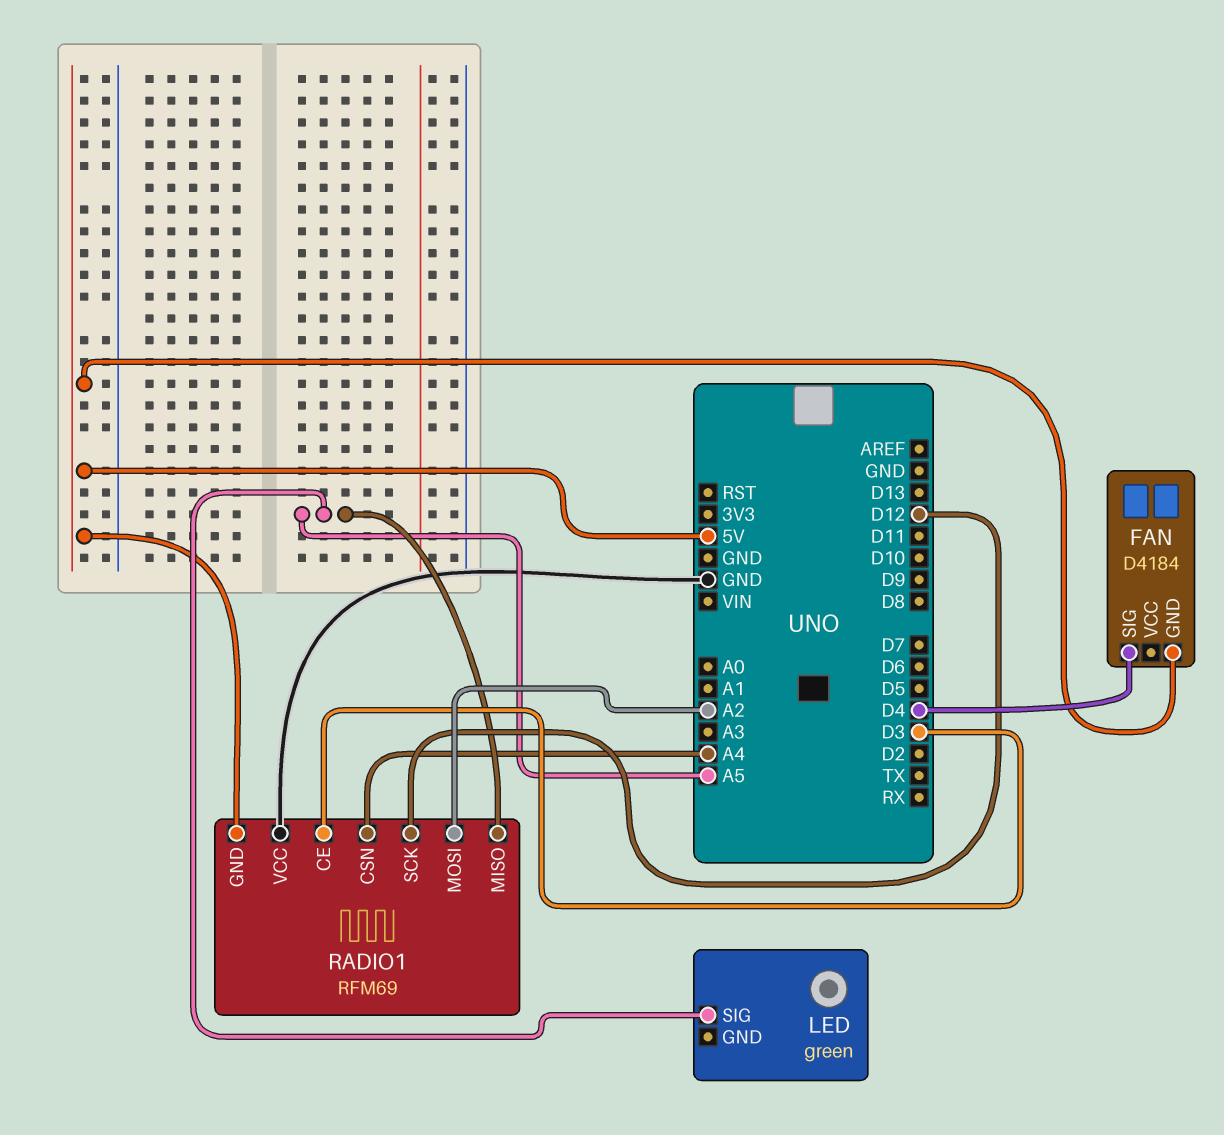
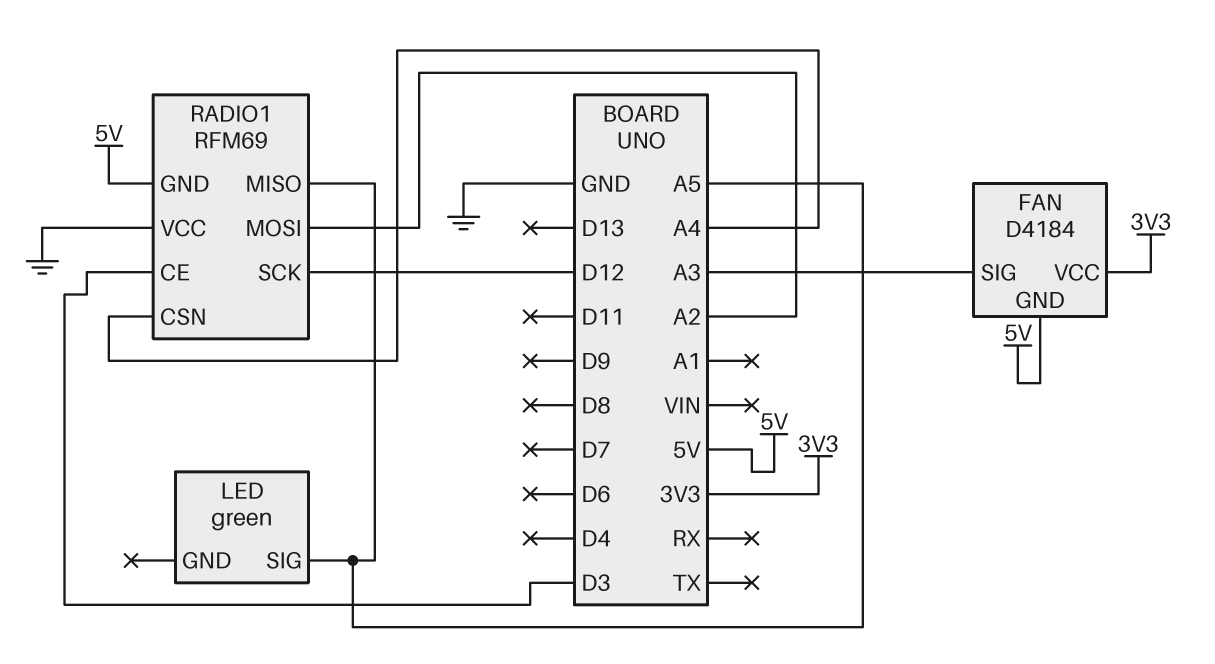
FAN pin SIG: D4 -> A3
FAN pin VCC: none -> 3V3

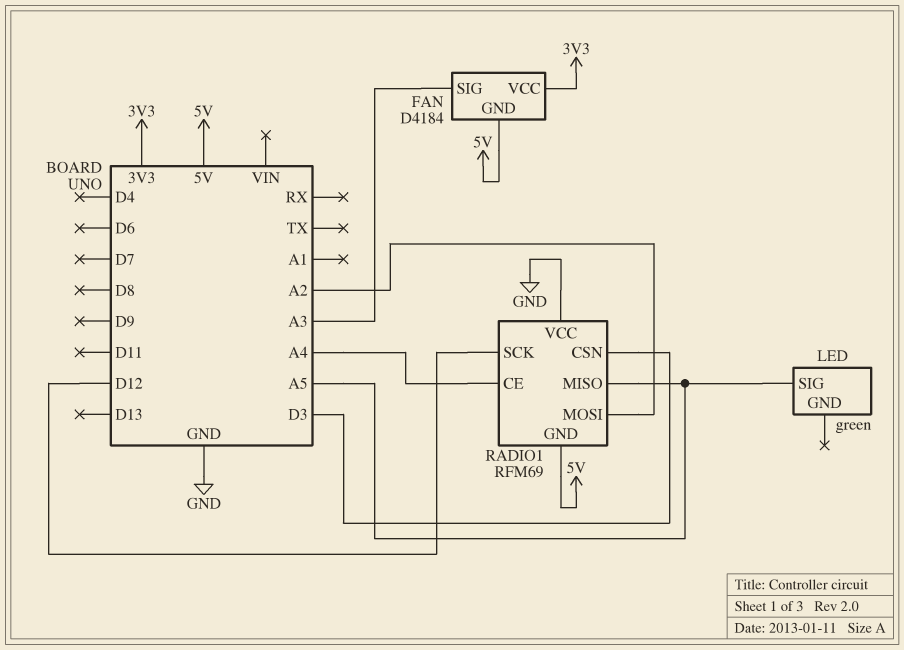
RADIO1 pin CE: D3 -> A4
RADIO1 pin CSN: A4 -> D3

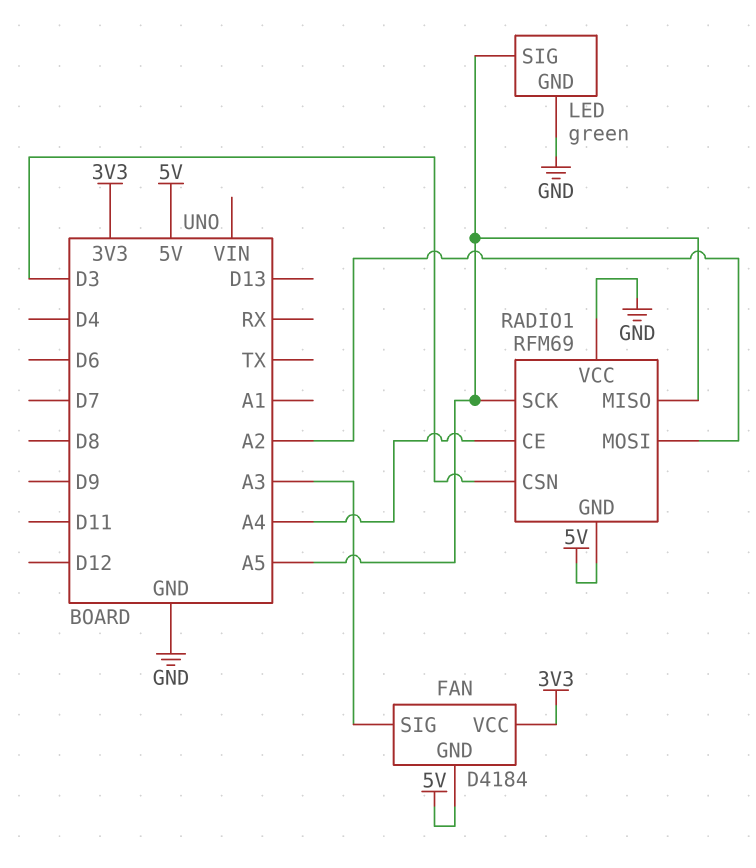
LED pin GND: none -> GND
RADIO1 pin SCK: D12 -> A5

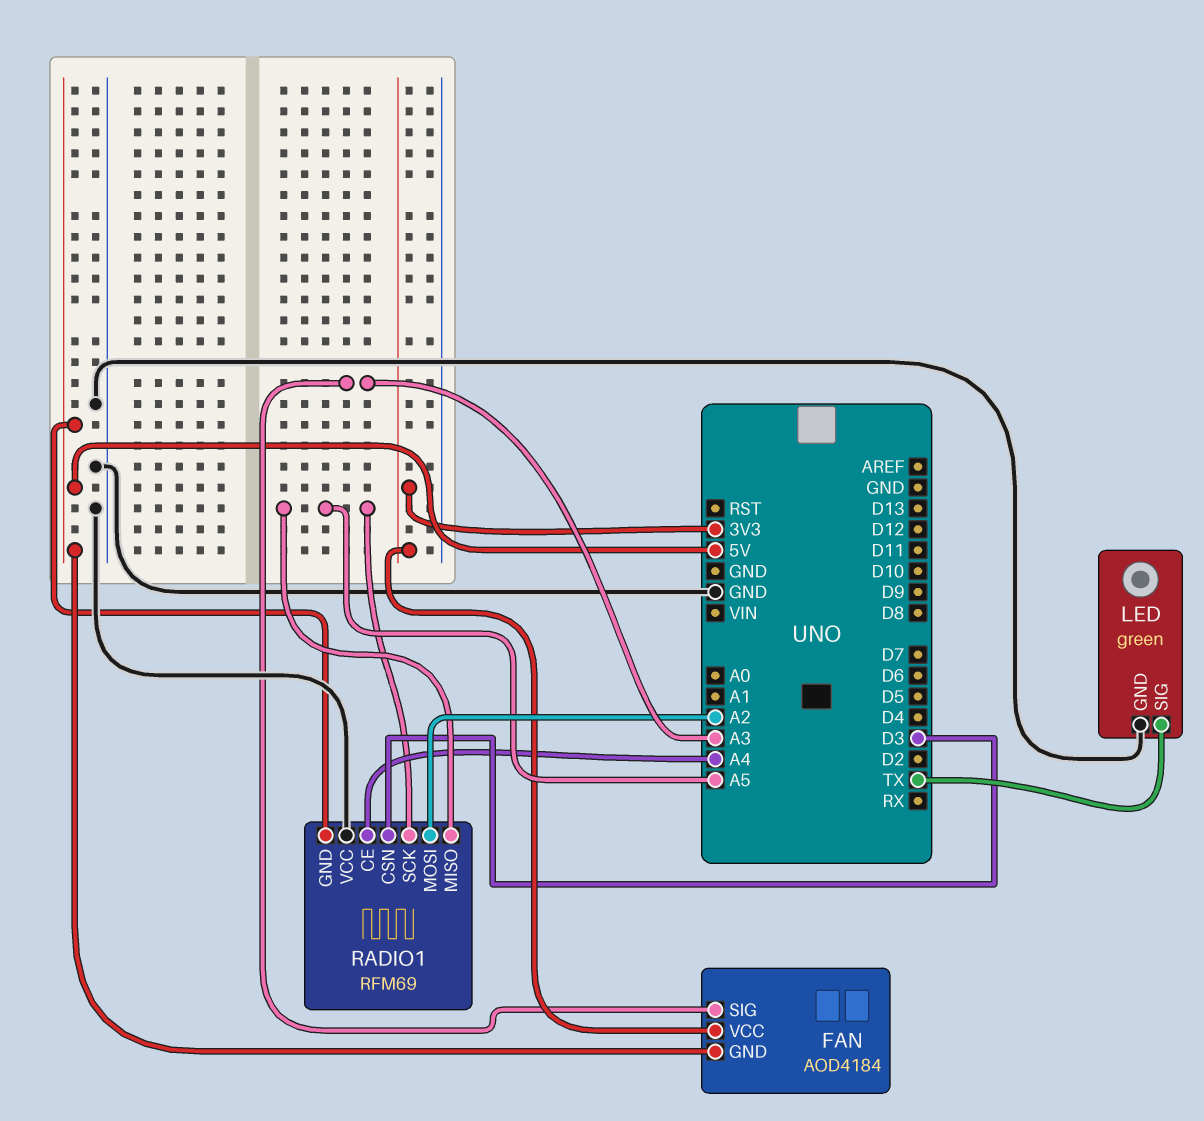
FAN: D4184 -> AOD4184
LED pin SIG: A5 -> TX

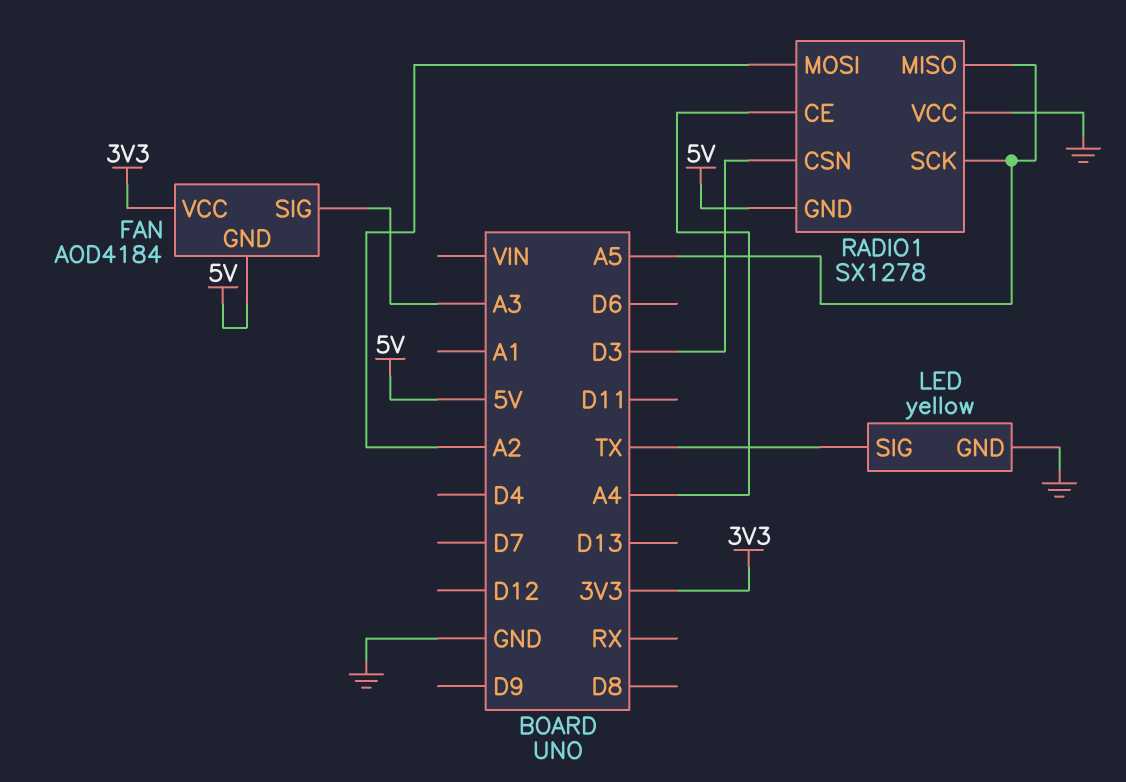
LED: green -> yellow
RADIO1: RFM69 -> SX1278

